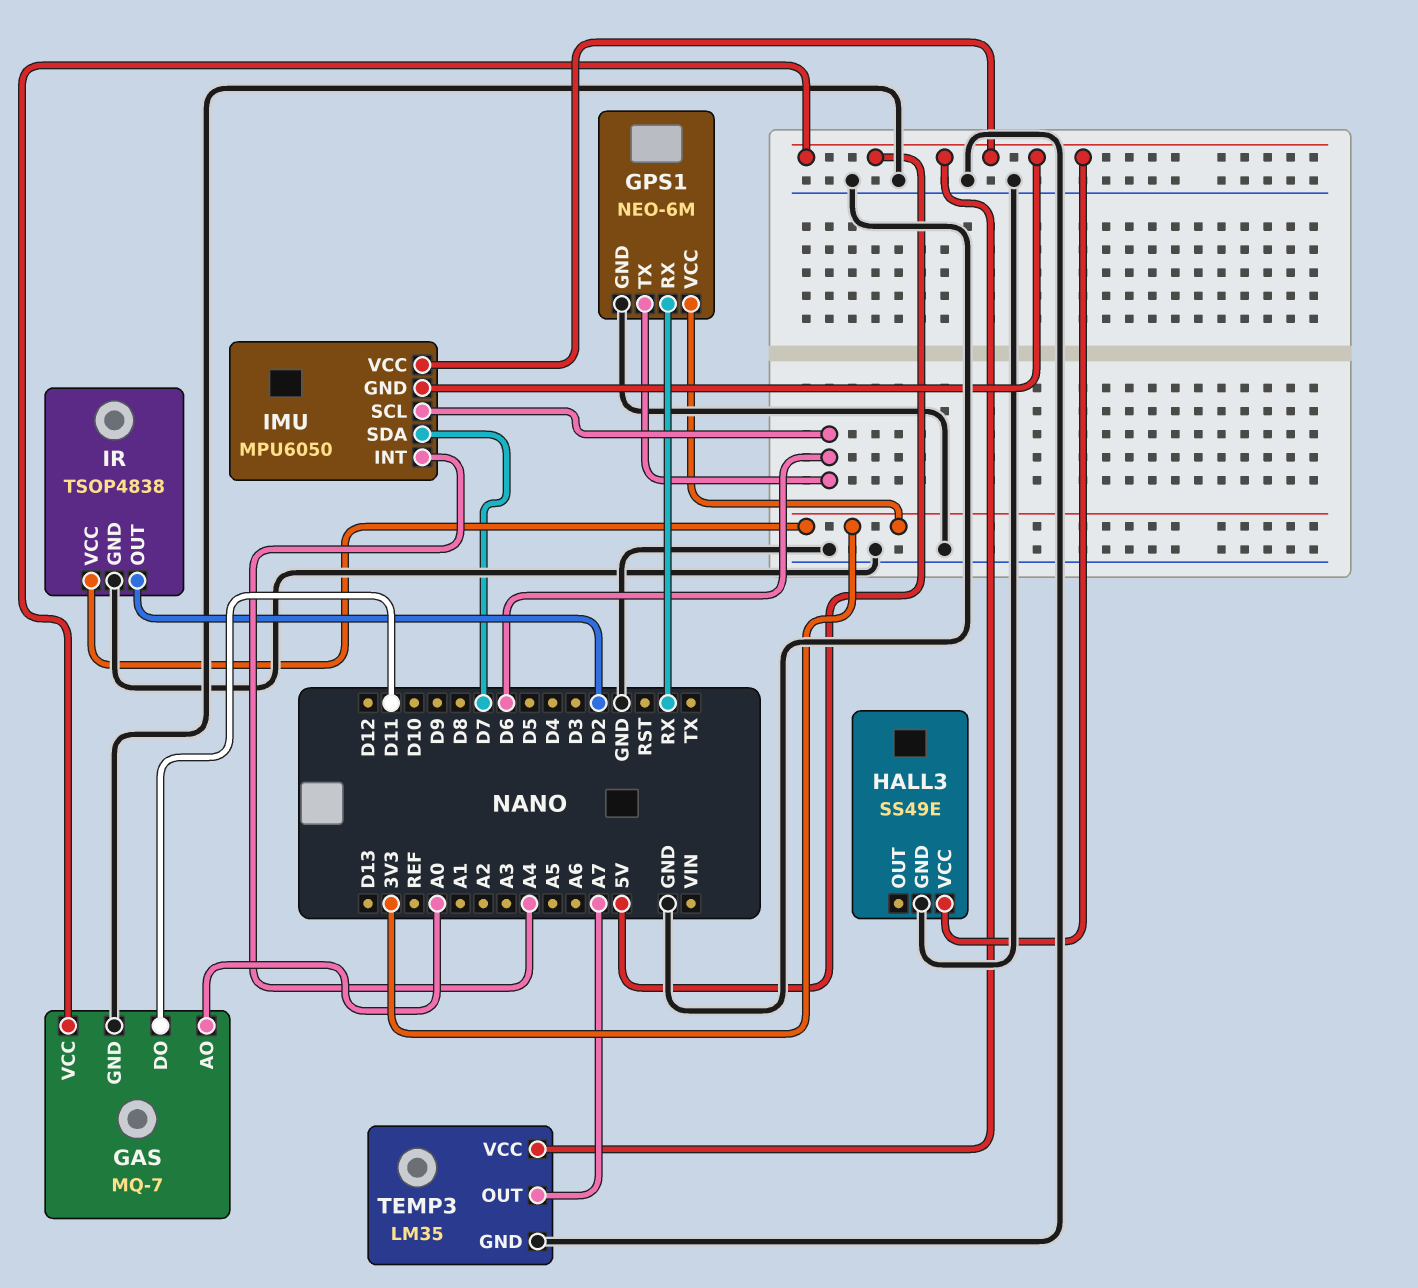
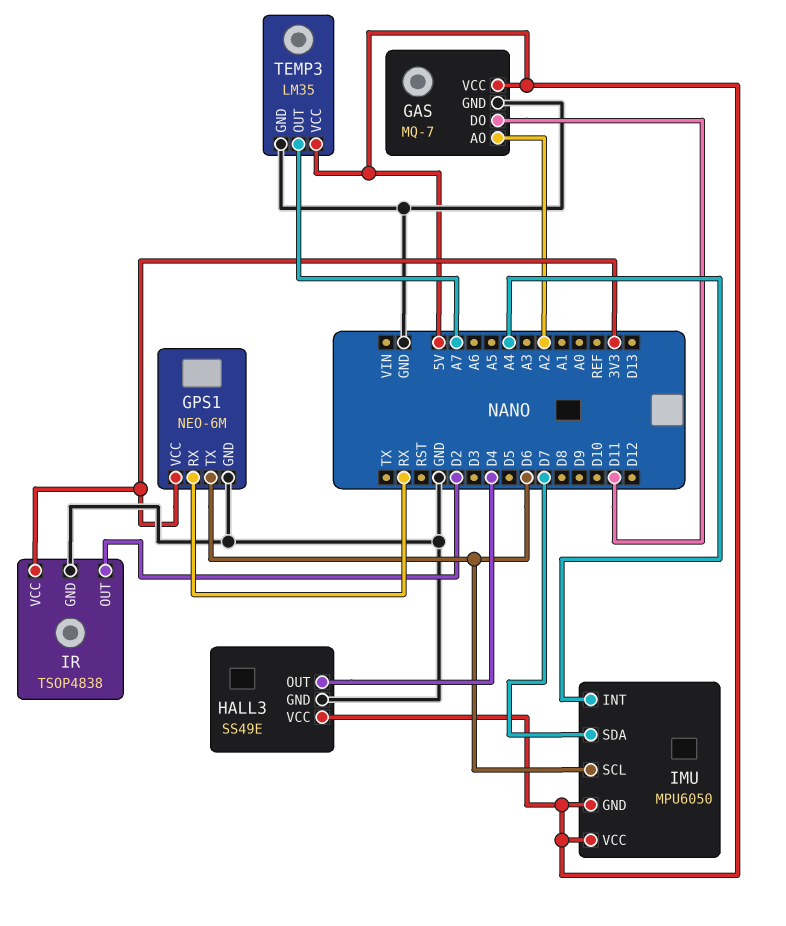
GAS pin AO: A0 -> A2
HALL3 pin OUT: none -> D4

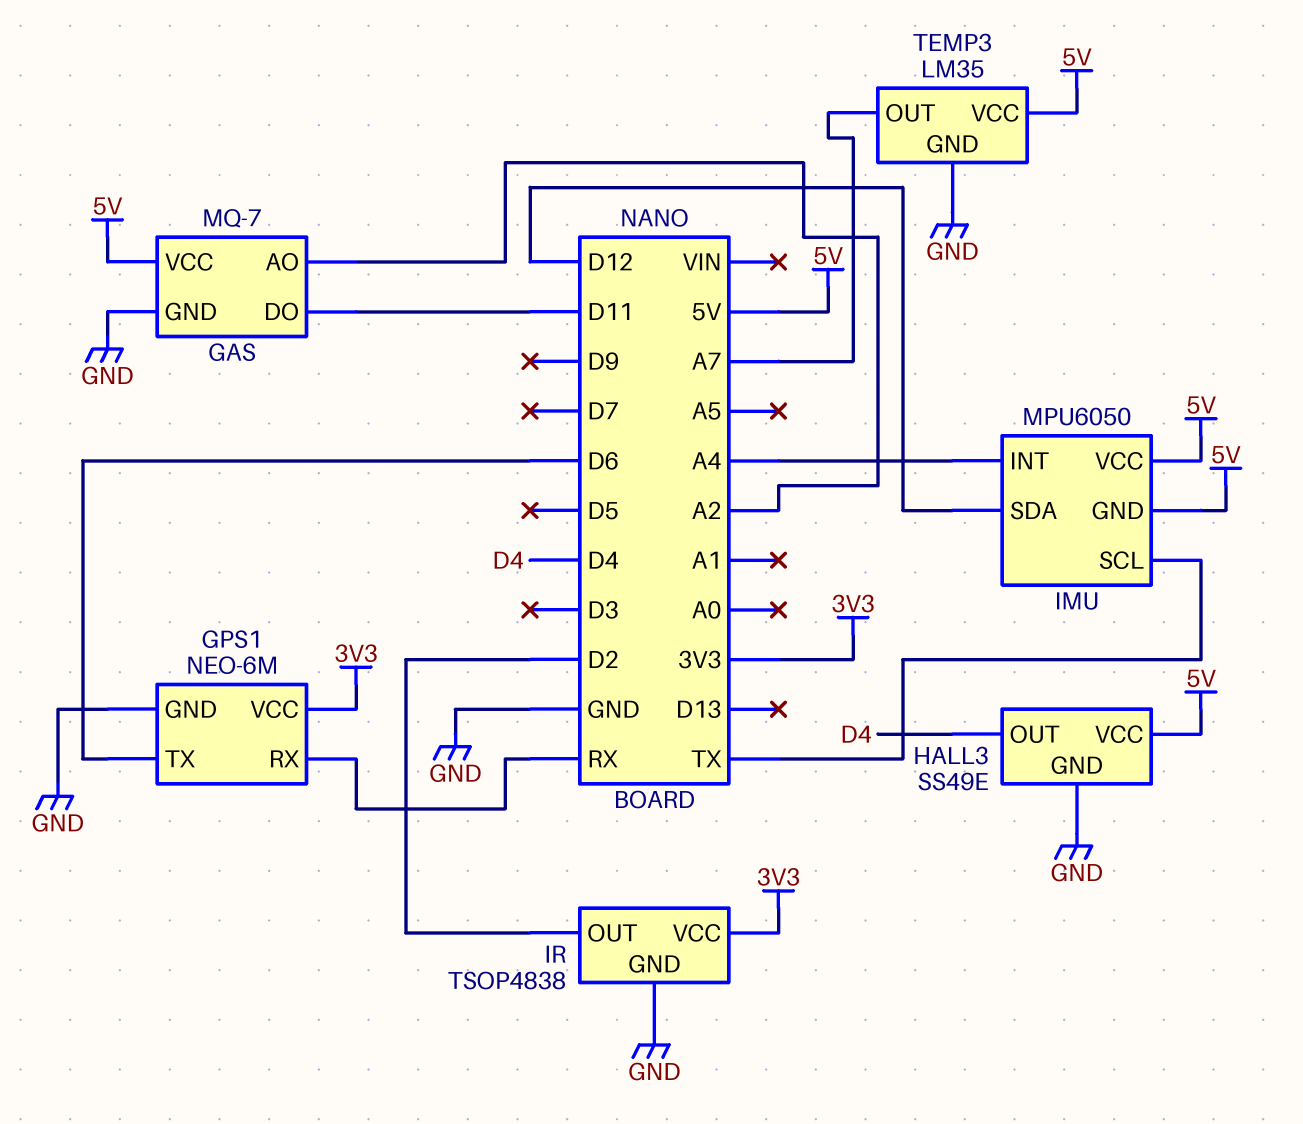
IMU pin SCL: D6 -> TX
IMU pin SDA: D7 -> D12

